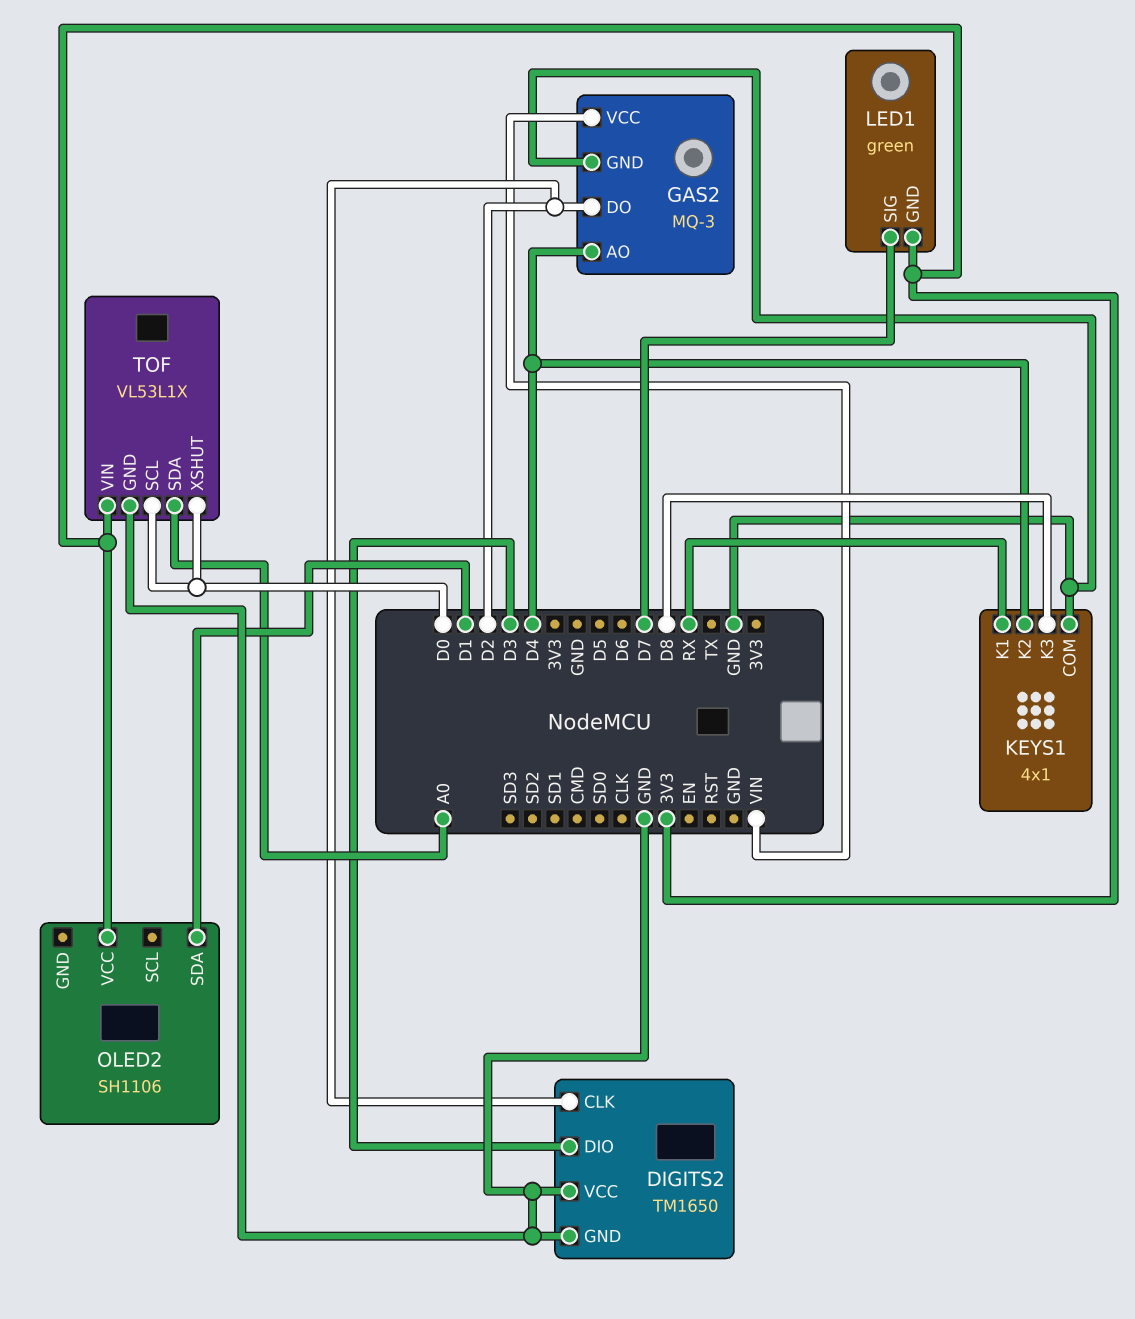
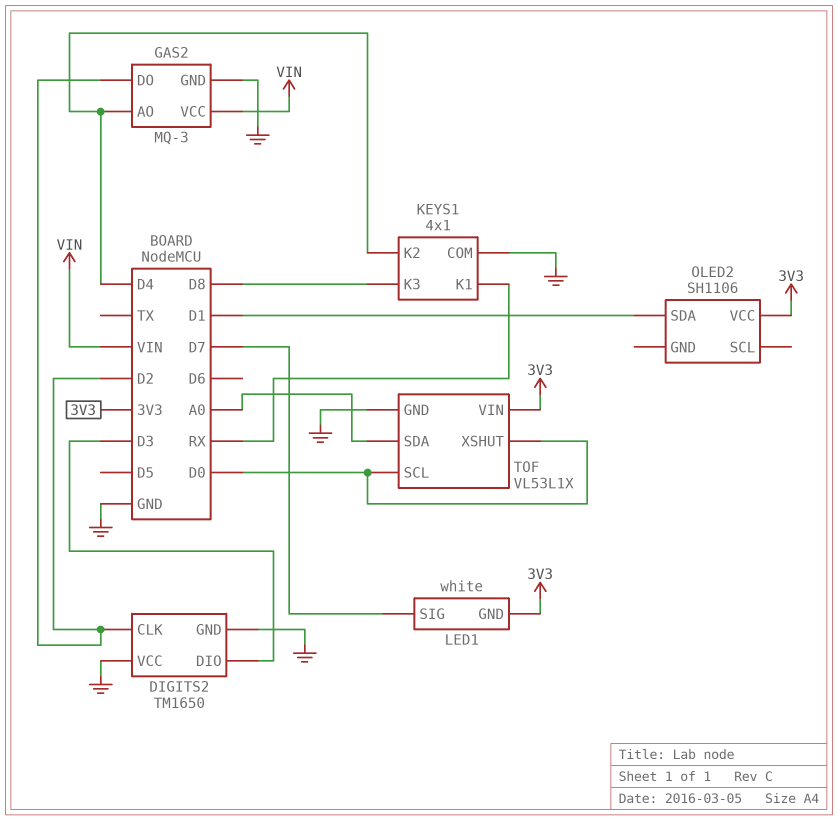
LED1: green -> white

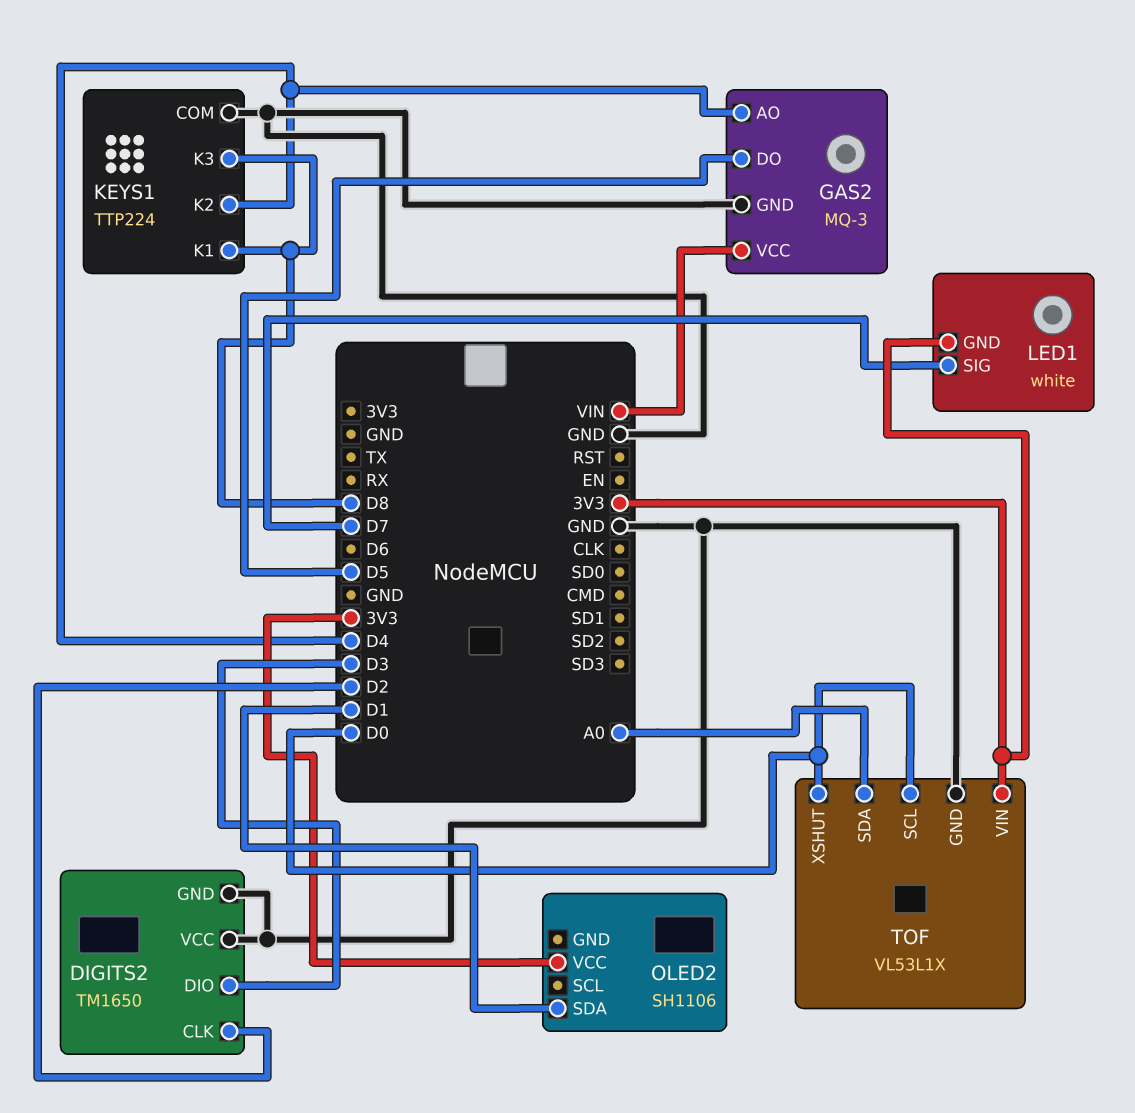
GAS2 pin DO: D2 -> D5
KEYS1: 4x1 -> TTP224
KEYS1 pin K1: RX -> D8

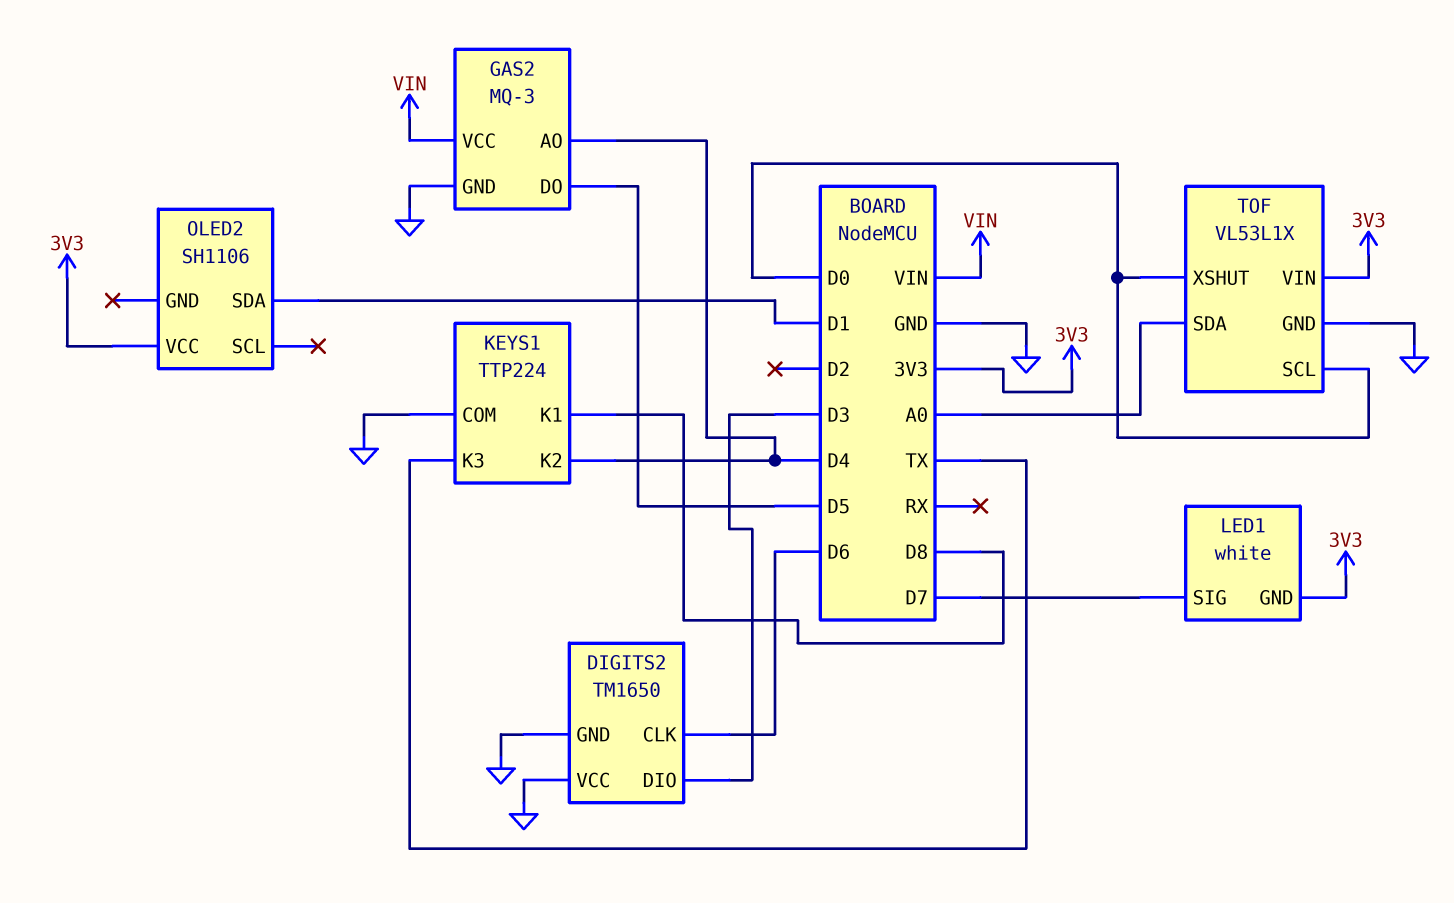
DIGITS2 pin CLK: D2 -> D6
KEYS1 pin K3: D8 -> TX

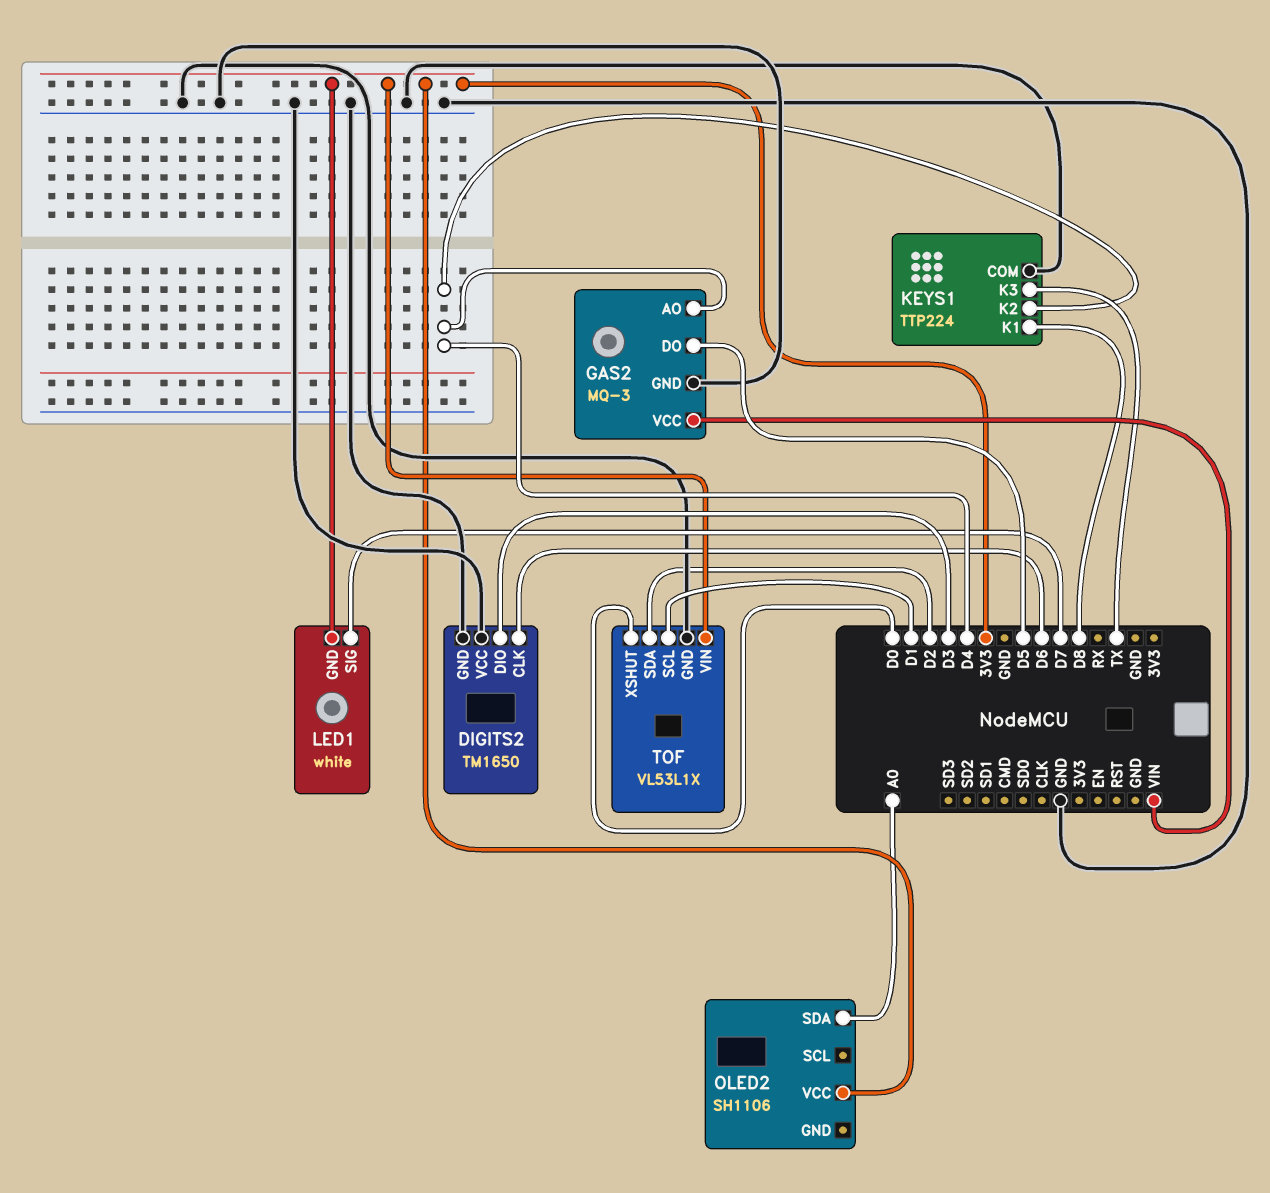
OLED2 pin SDA: D1 -> A0
TOF pin SCL: D0 -> D1
TOF pin SDA: A0 -> D2

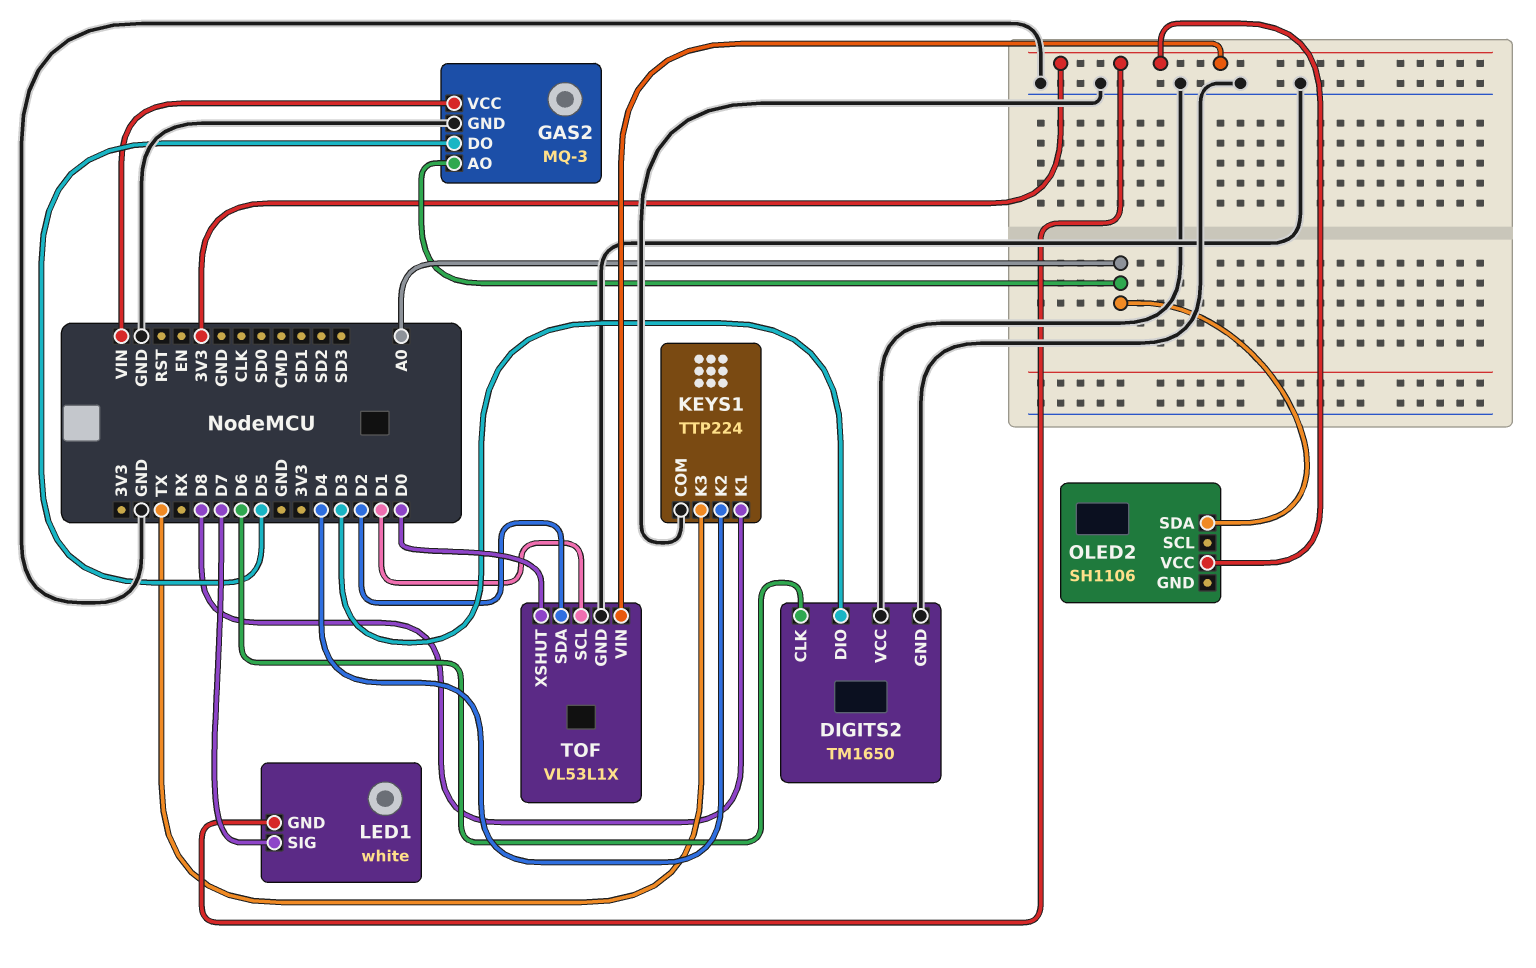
GAS2 pin AO: D4 -> A0

